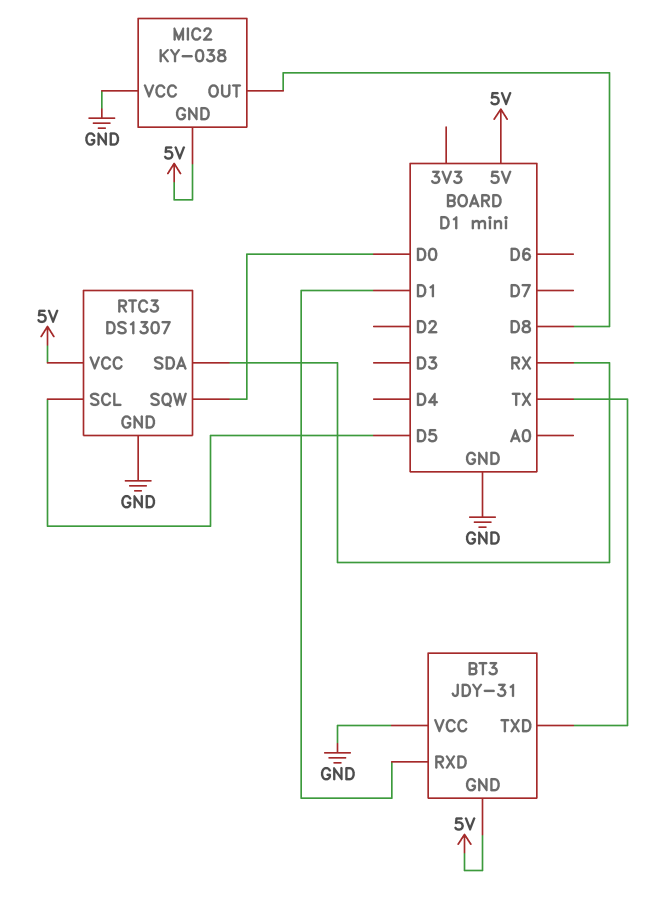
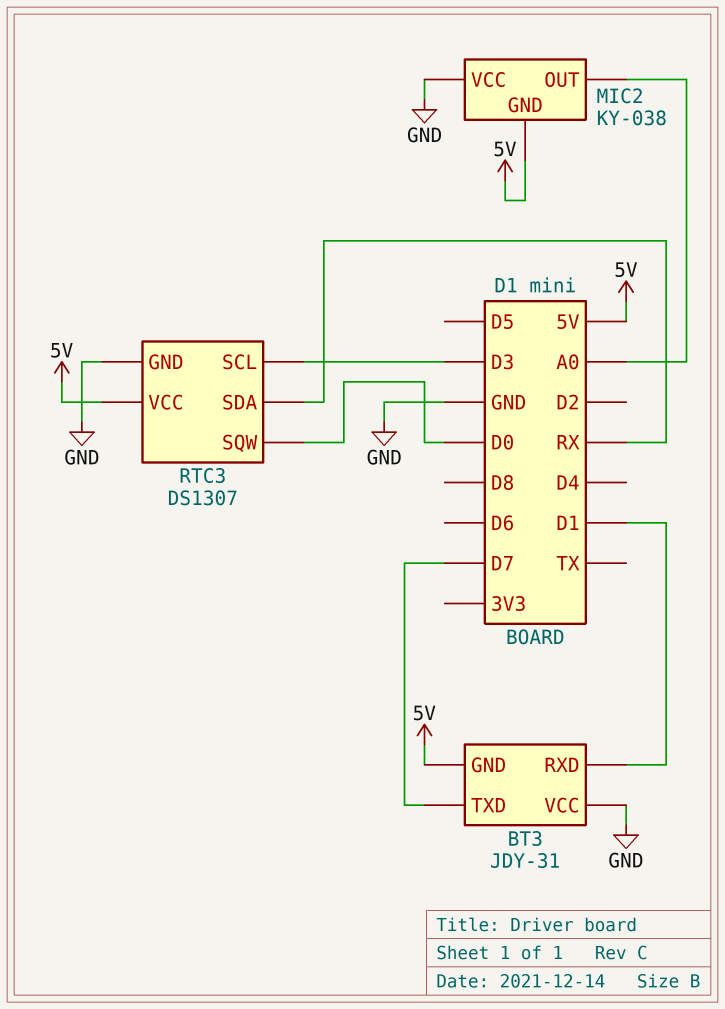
BT3 pin TXD: TX -> D7
MIC2 pin OUT: D8 -> A0
RTC3 pin SCL: D5 -> D3

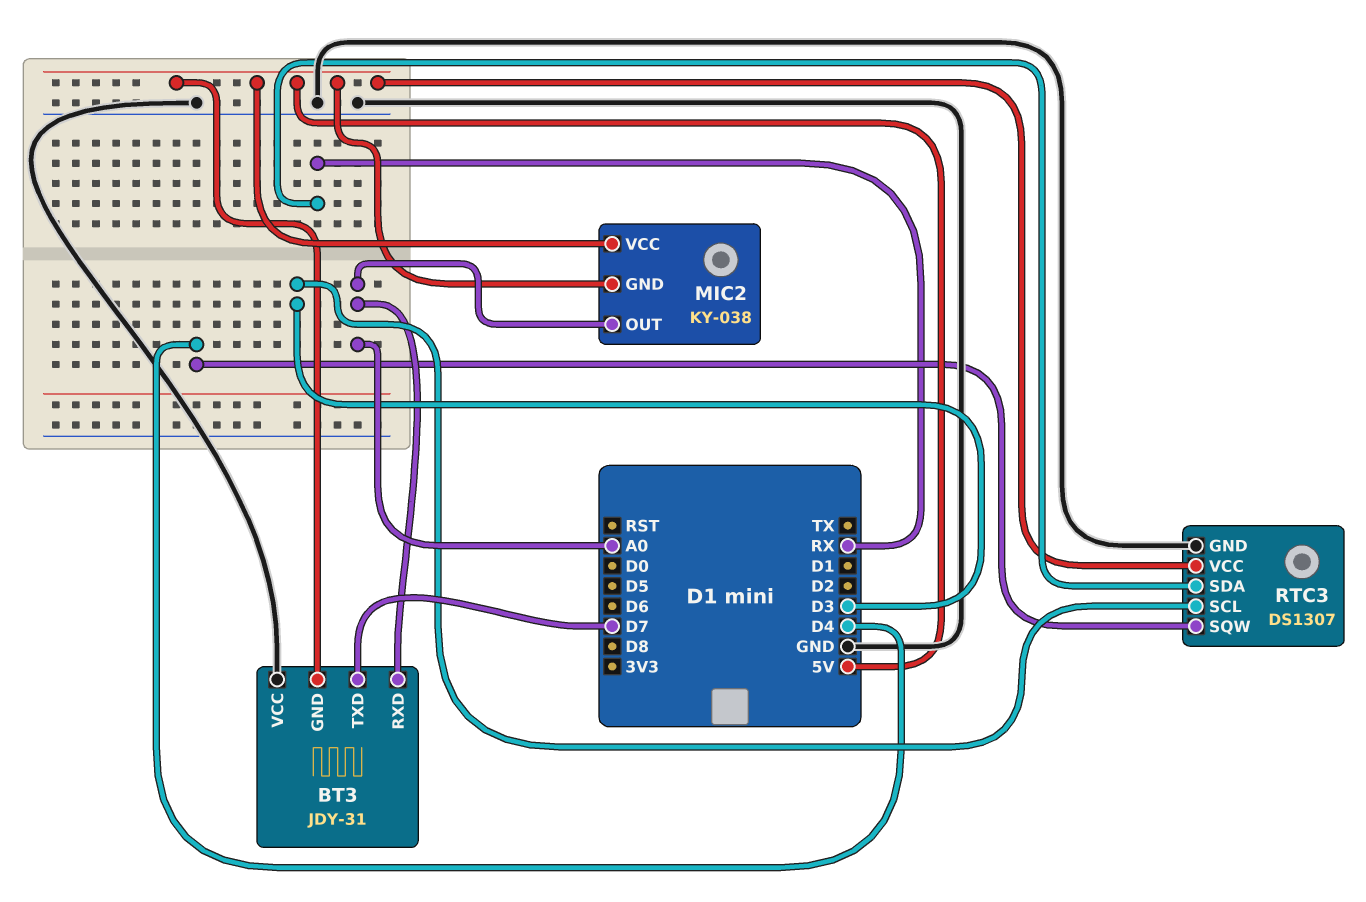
BT3 pin RXD: D1 -> A0
MIC2 pin VCC: GND -> 5V
RTC3 pin SQW: D0 -> D4

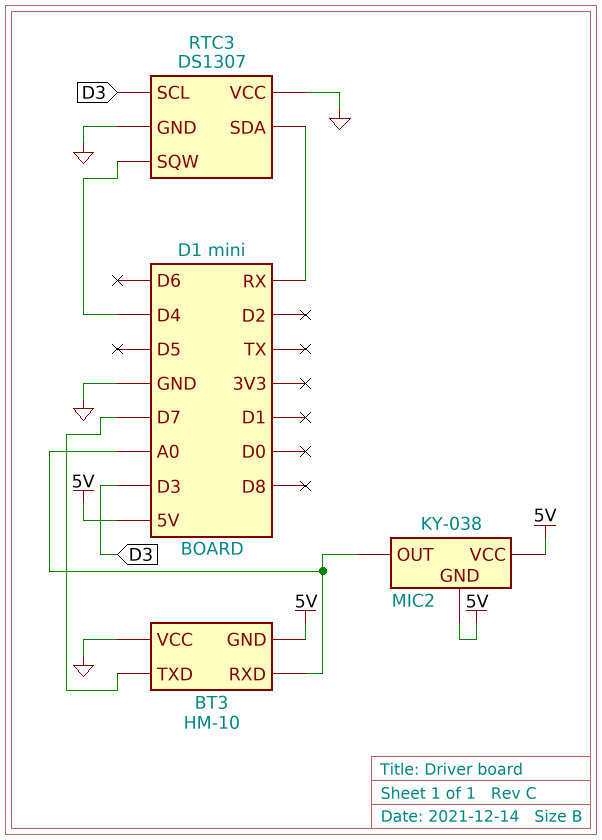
BT3: JDY-31 -> HM-10
RTC3 pin VCC: 5V -> GND

